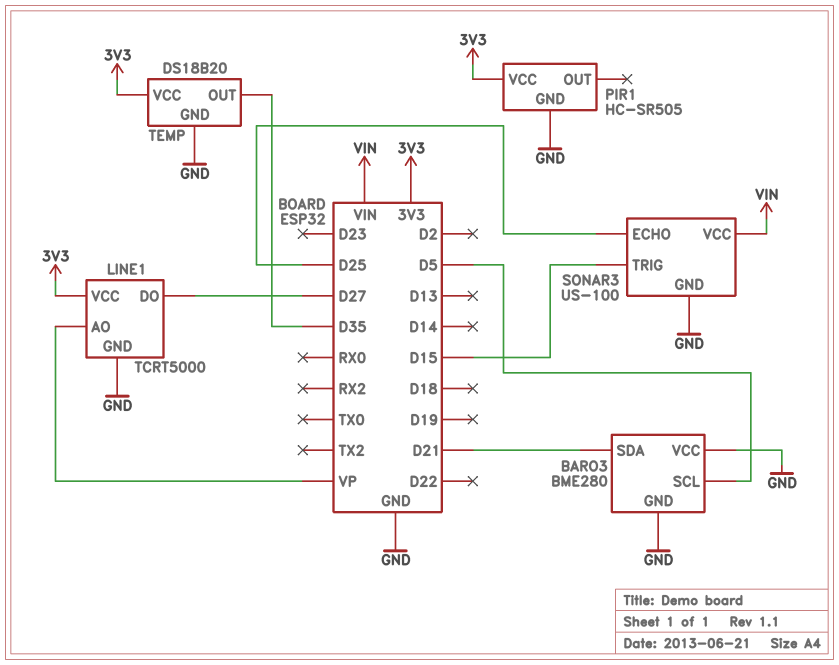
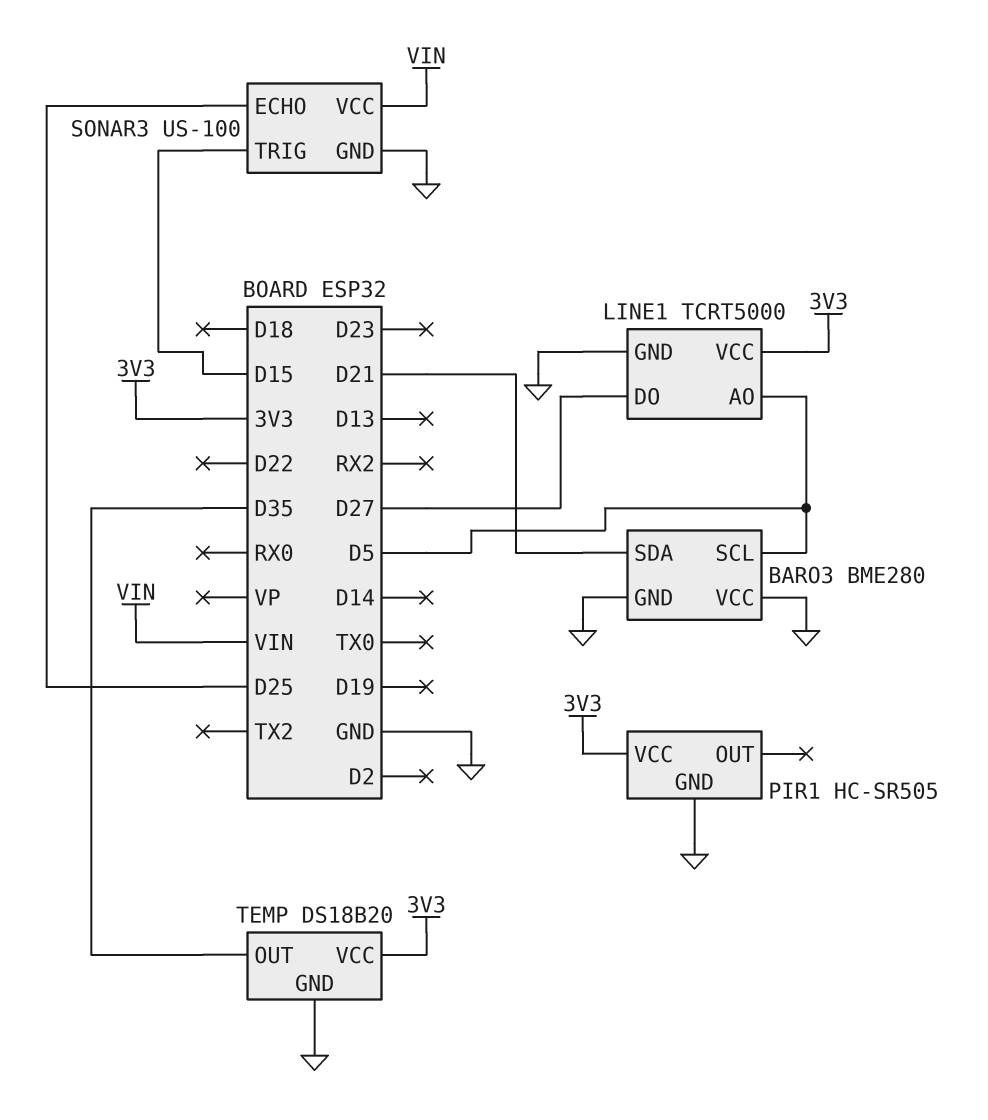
LINE1 pin AO: VP -> D5

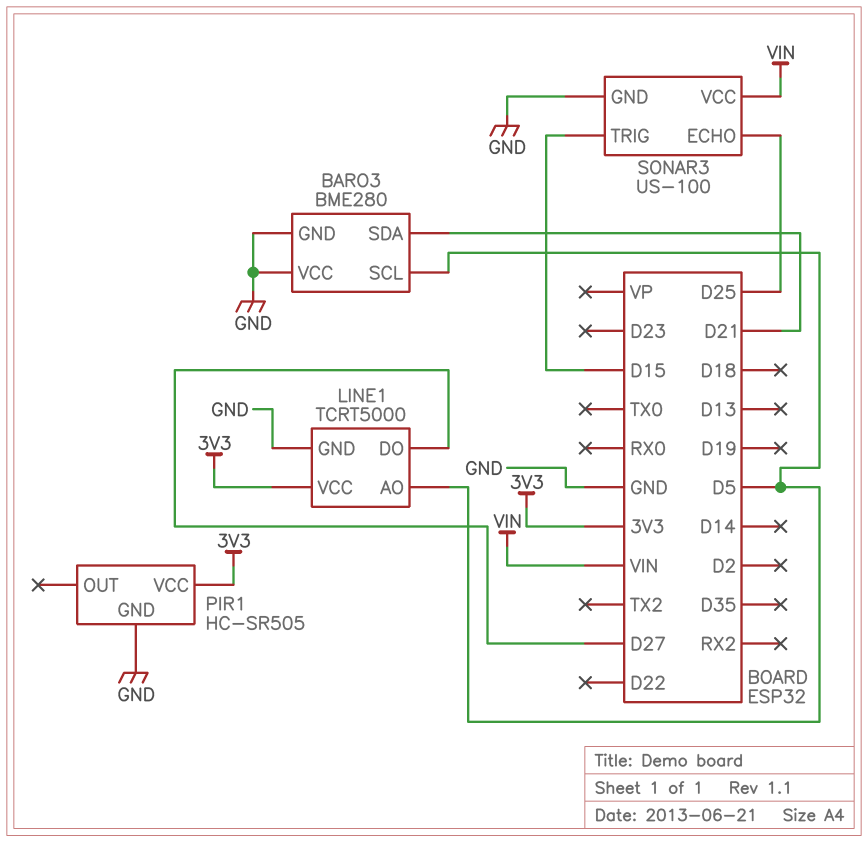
TEMP: DS18B20 -> none
TEMP pin GND: GND -> none
TEMP pin OUT: D35 -> none
TEMP pin VCC: 3V3 -> none

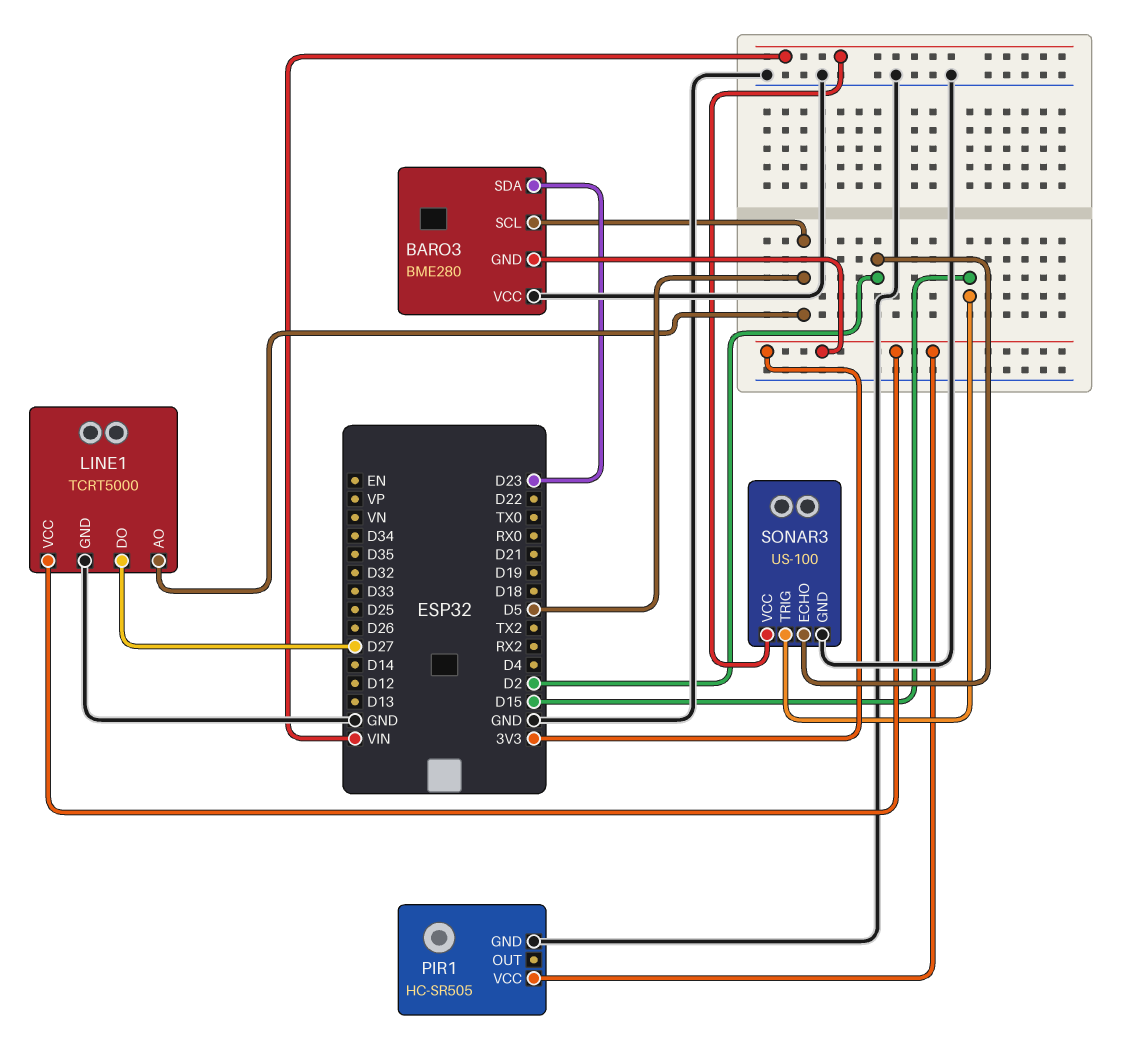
BARO3 pin GND: GND -> 3V3
BARO3 pin SDA: D21 -> D23
SONAR3 pin ECHO: D25 -> D2

